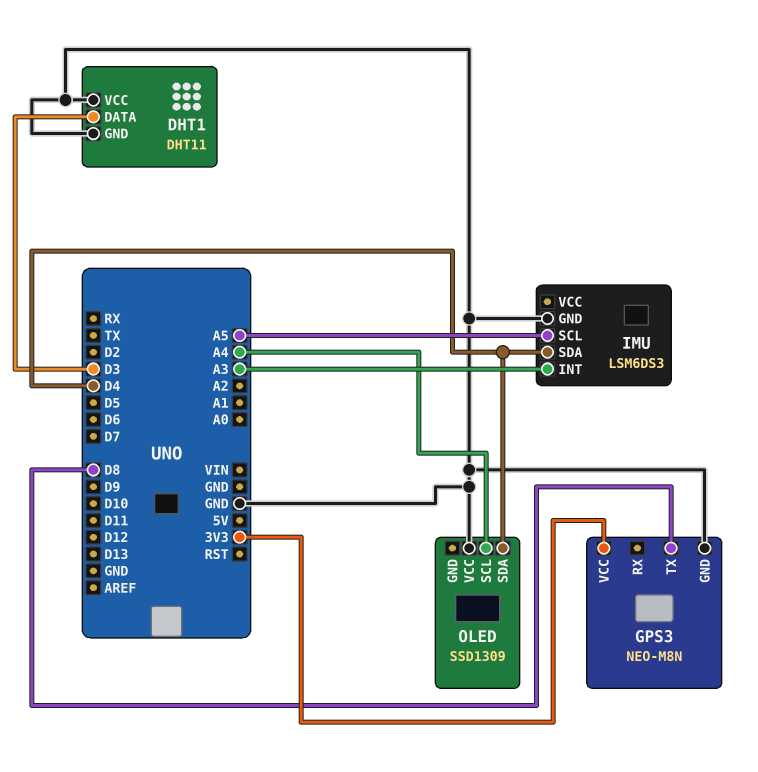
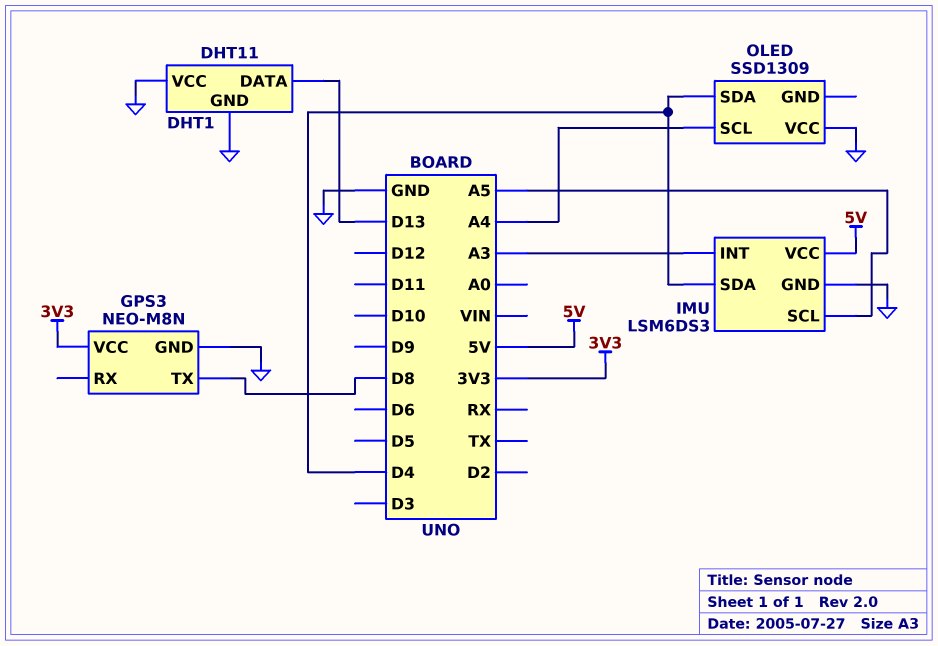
DHT1 pin DATA: D3 -> D13
IMU pin VCC: none -> 5V

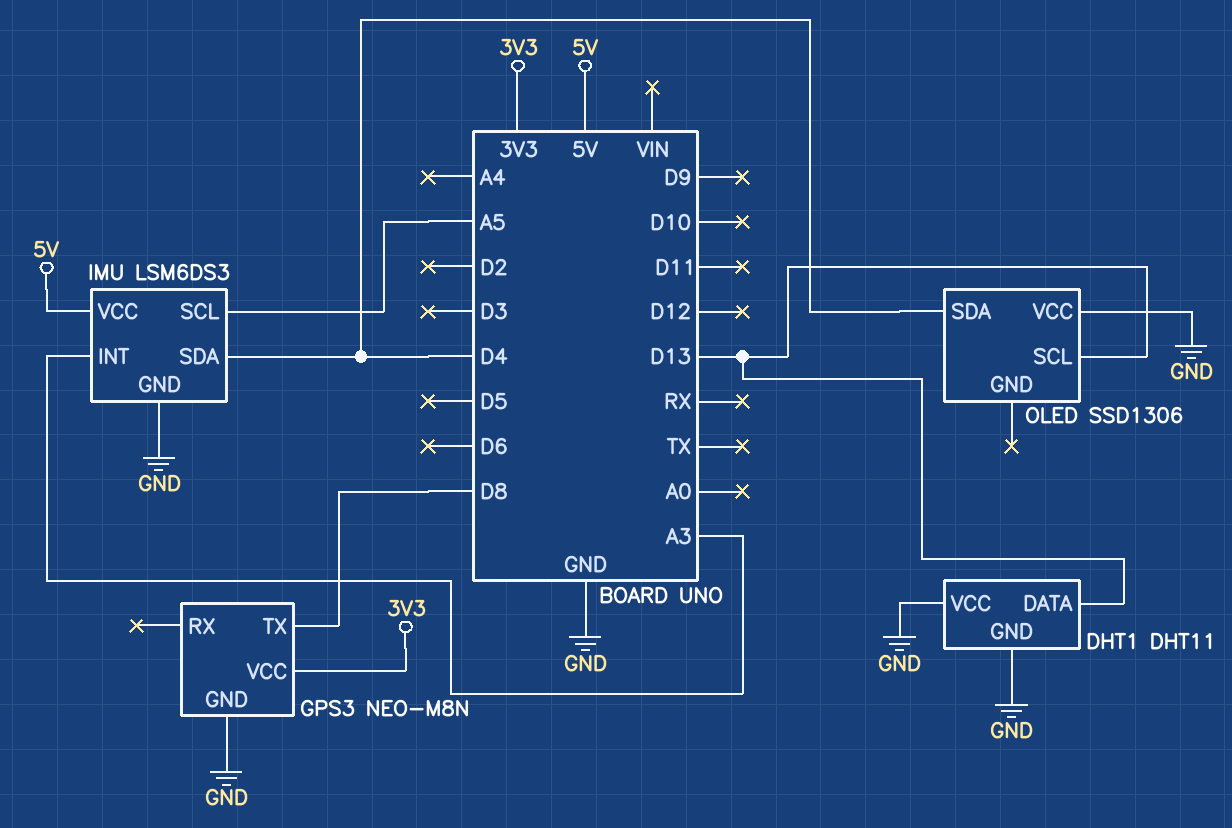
OLED: SSD1309 -> SSD1306
OLED pin SCL: A4 -> D13

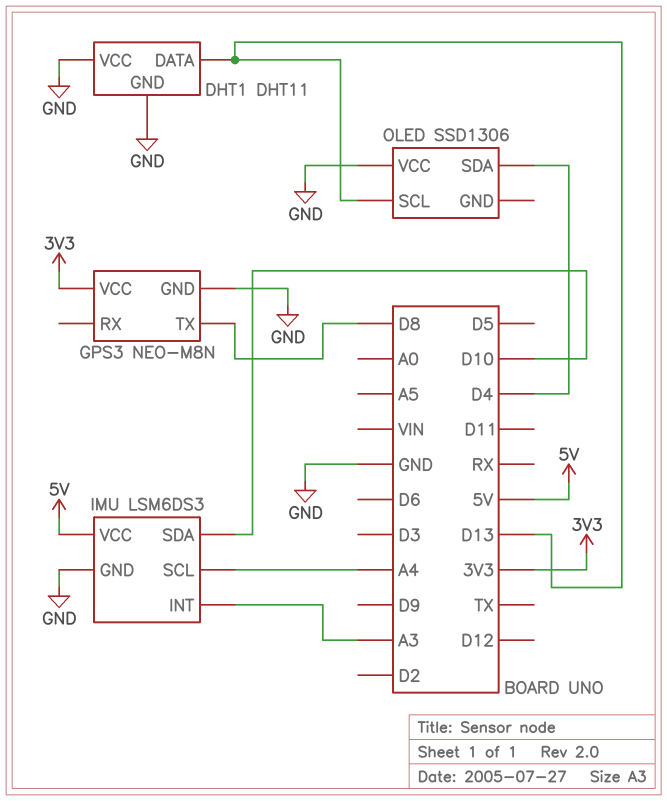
IMU pin SCL: A5 -> A4
IMU pin SDA: D4 -> D10

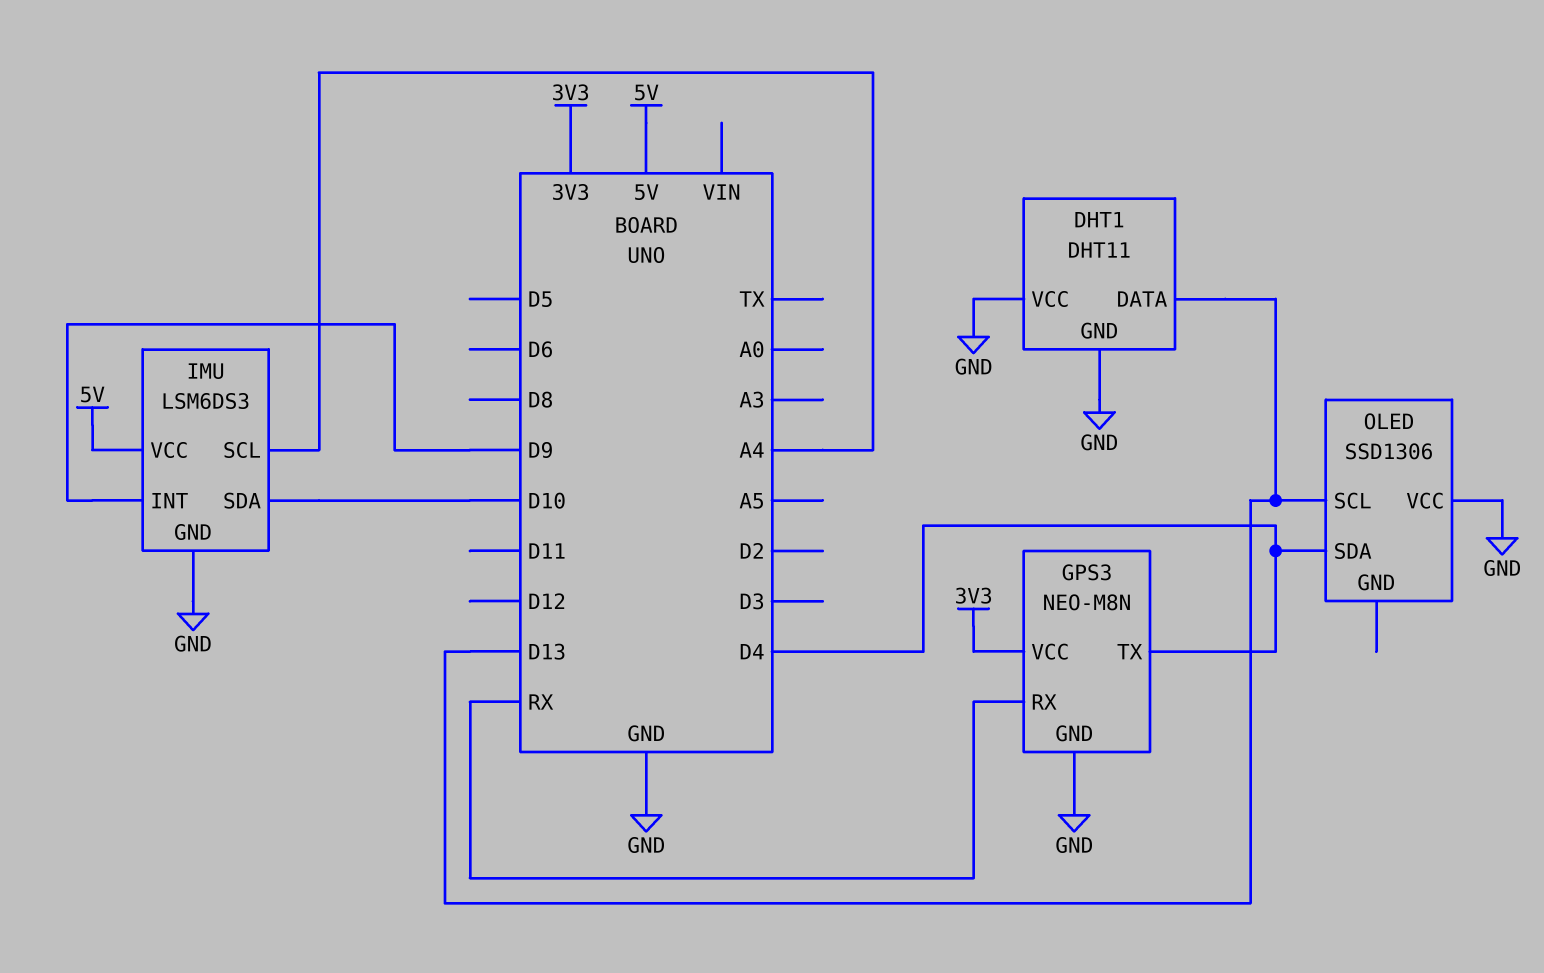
GPS3 pin RX: none -> RX
GPS3 pin TX: D8 -> D4
IMU pin INT: A3 -> D9

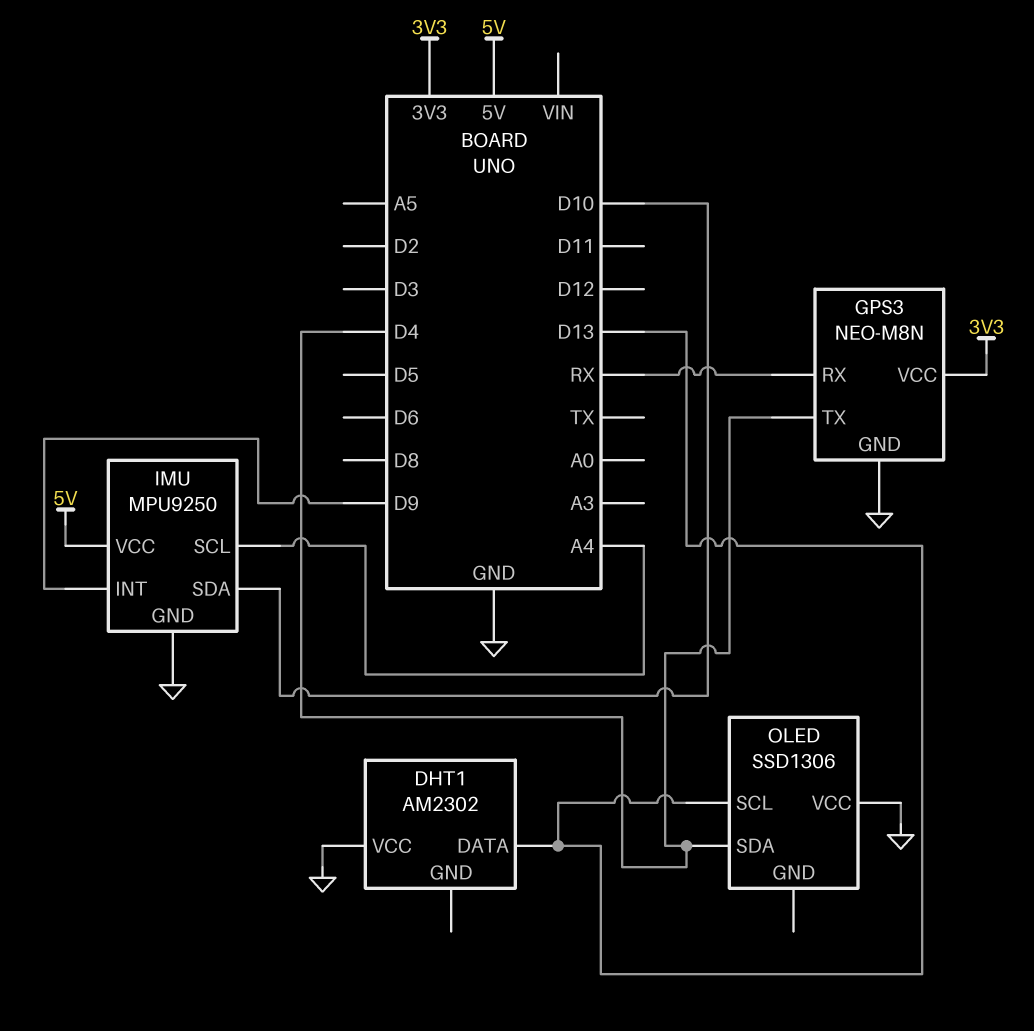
DHT1: DHT11 -> AM2302
DHT1 pin GND: GND -> none
IMU: LSM6DS3 -> MPU9250

